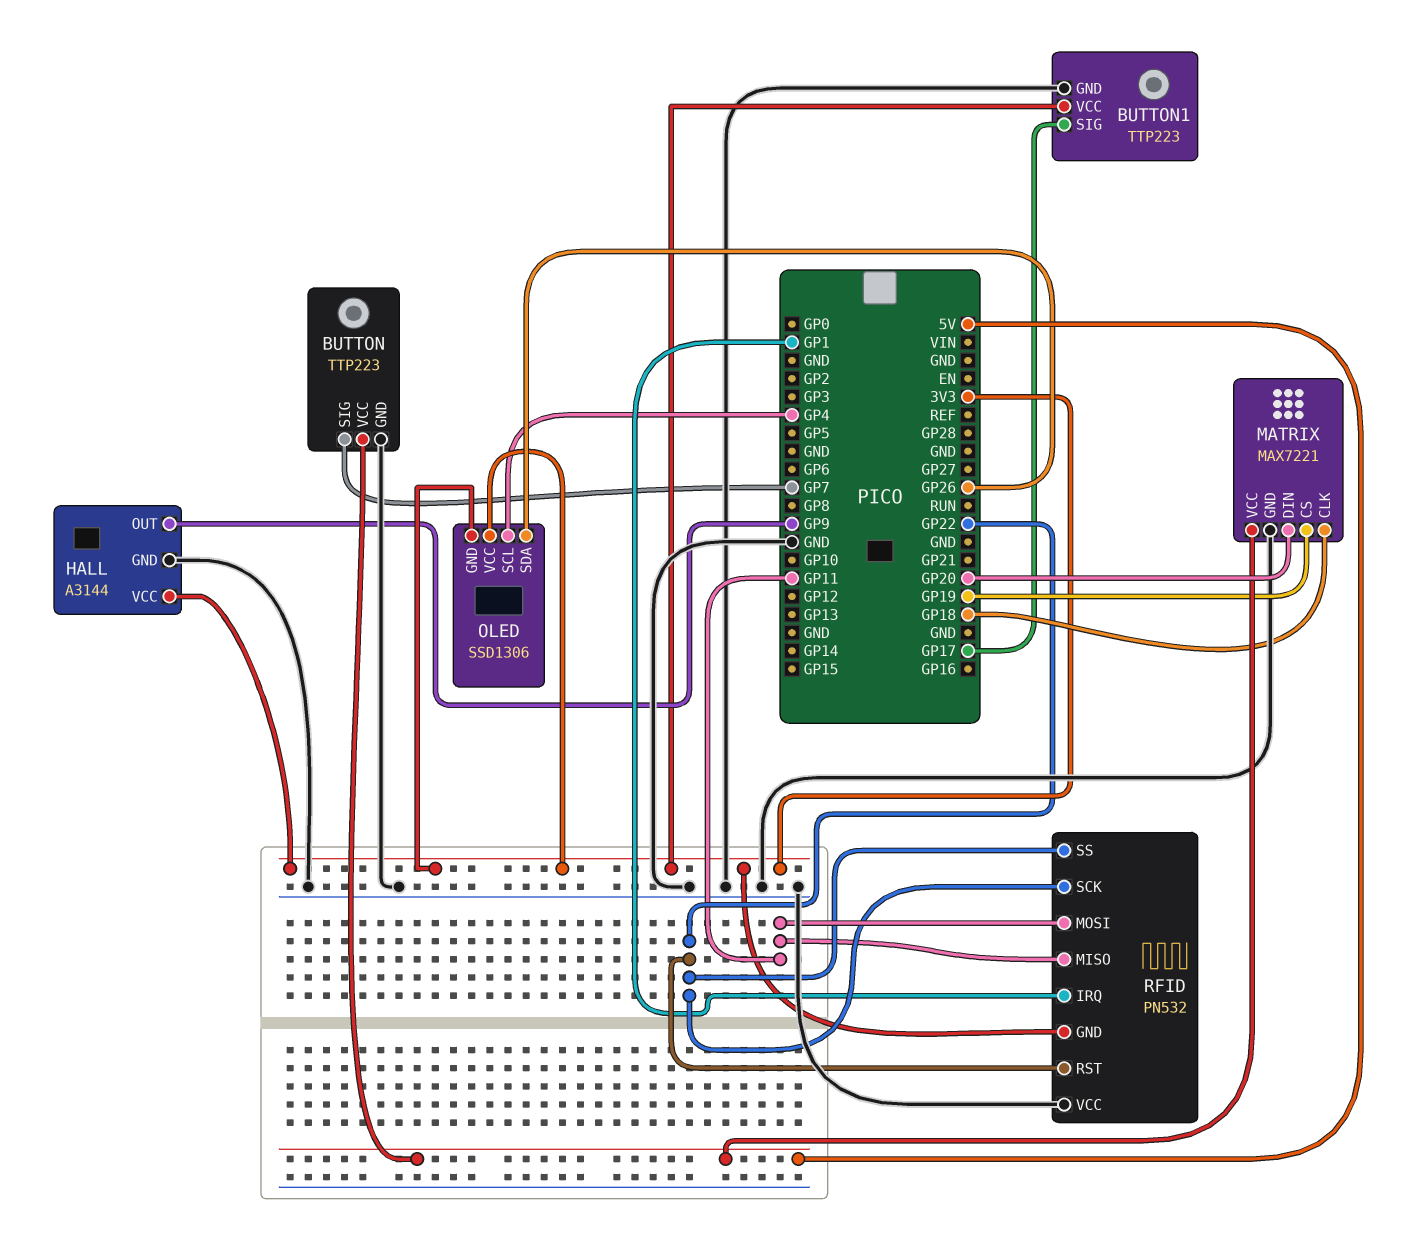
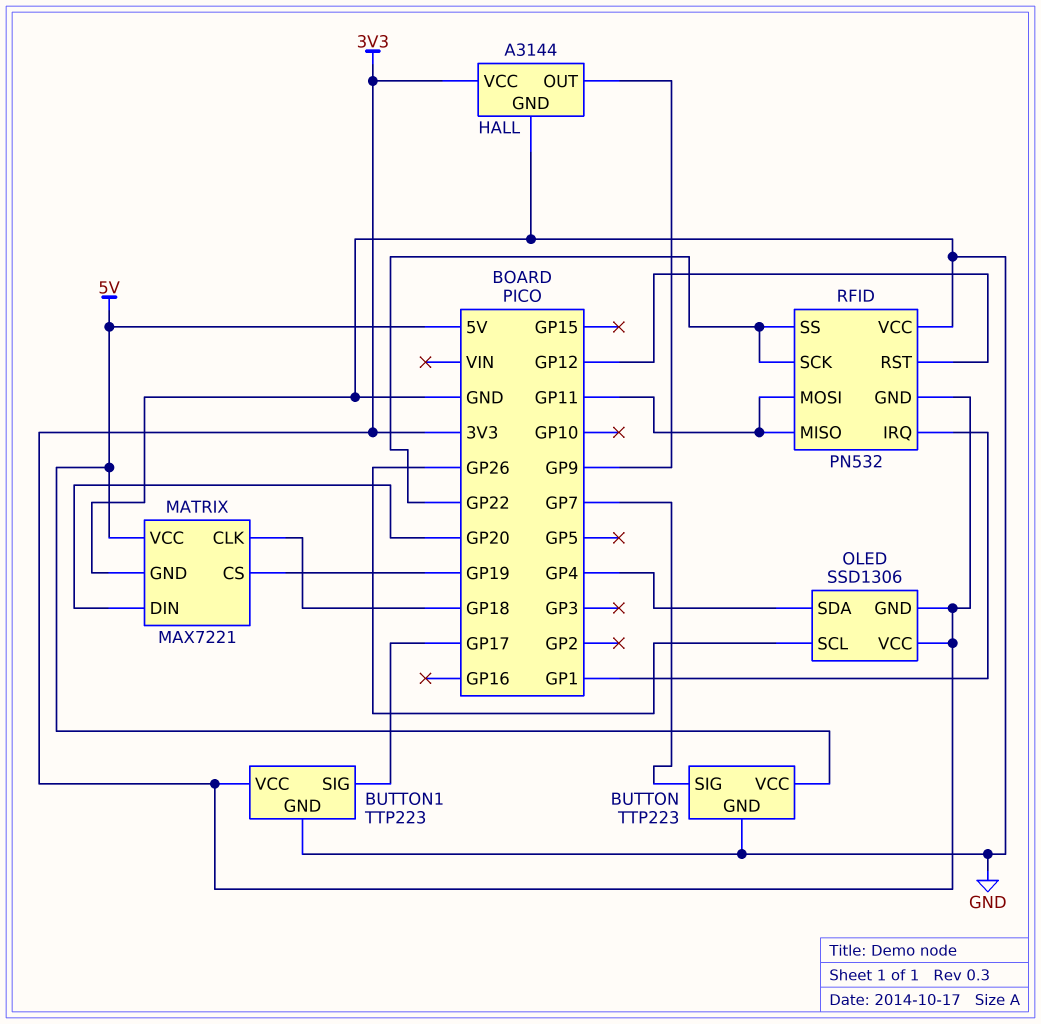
OLED pin SCL: GP4 -> GP26
OLED pin SDA: GP26 -> GP4
RFID pin RST: GP22 -> GP12

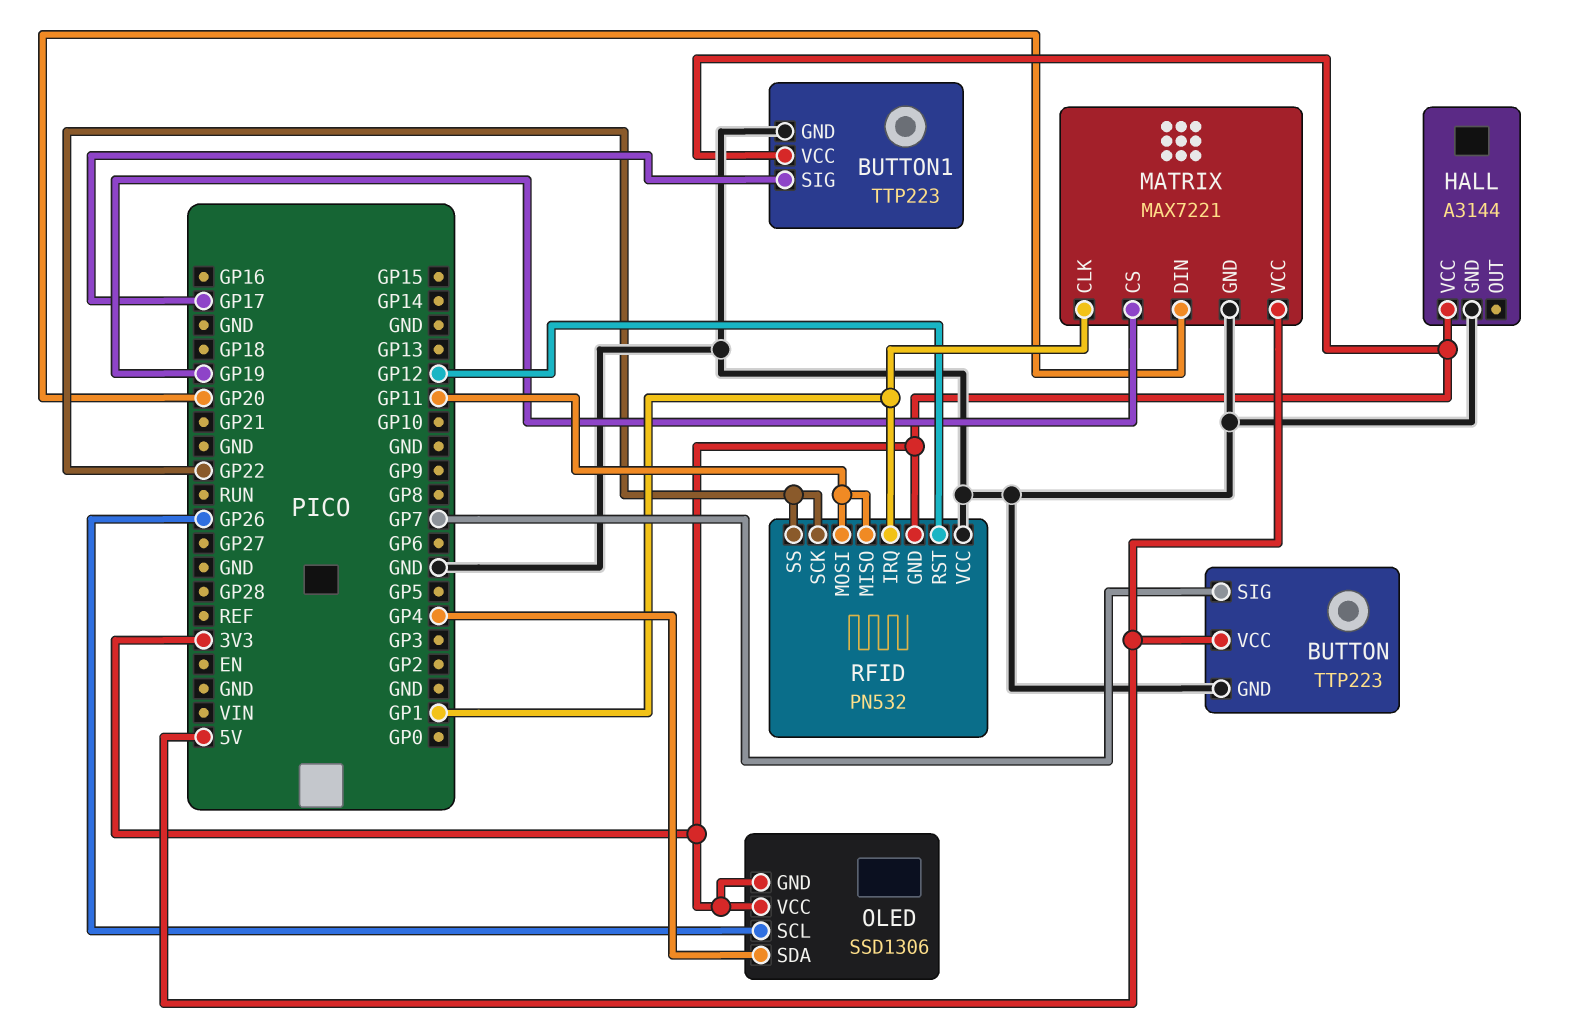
HALL pin OUT: GP9 -> none
MATRIX pin CLK: GP18 -> GP1

